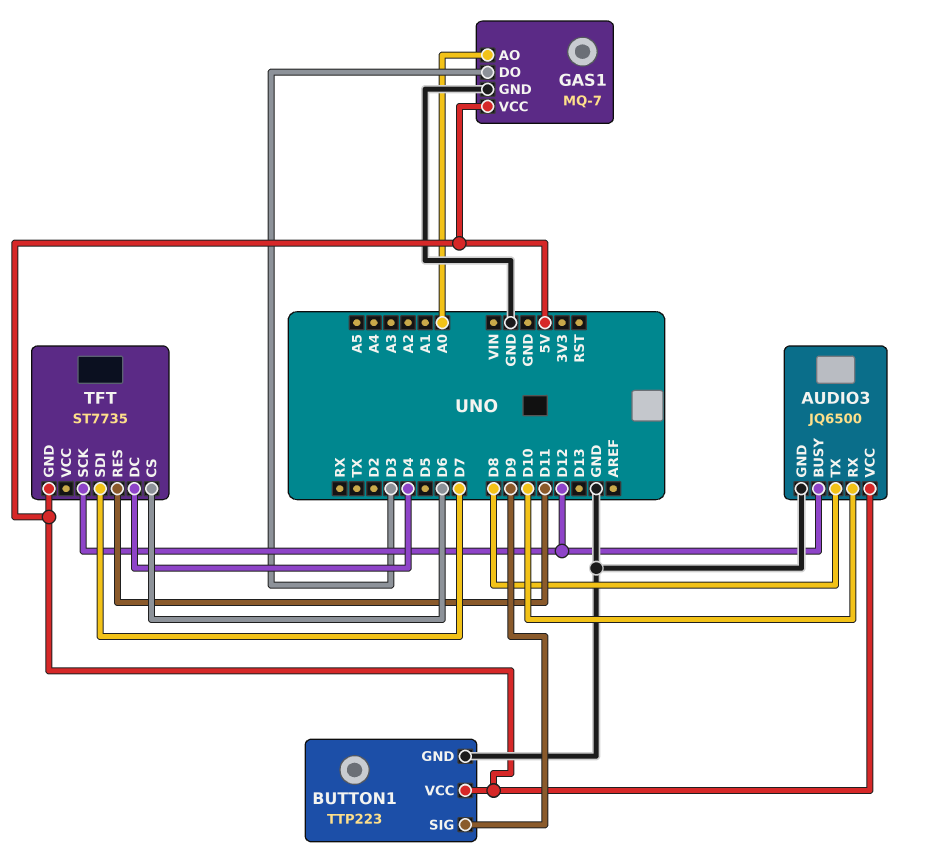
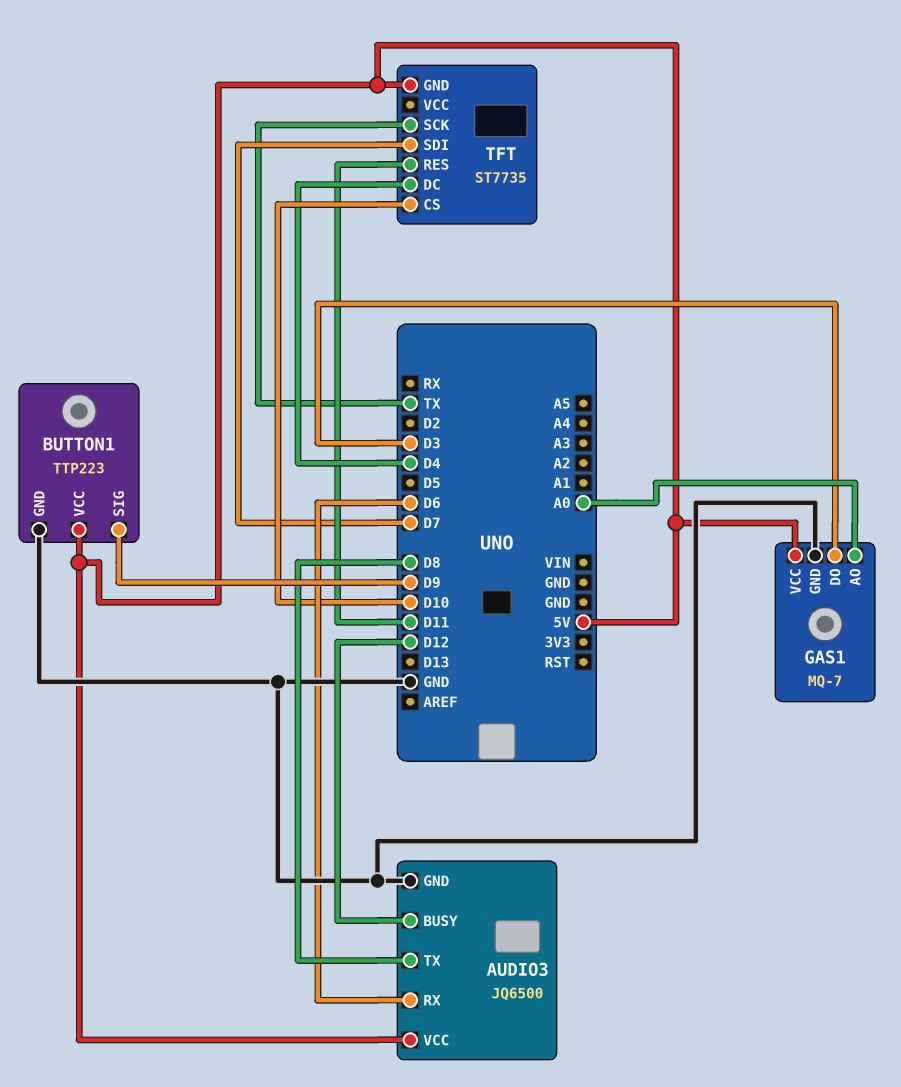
AUDIO3 pin RX: D10 -> D6
TFT pin CS: D6 -> D10
TFT pin SCK: D12 -> TX

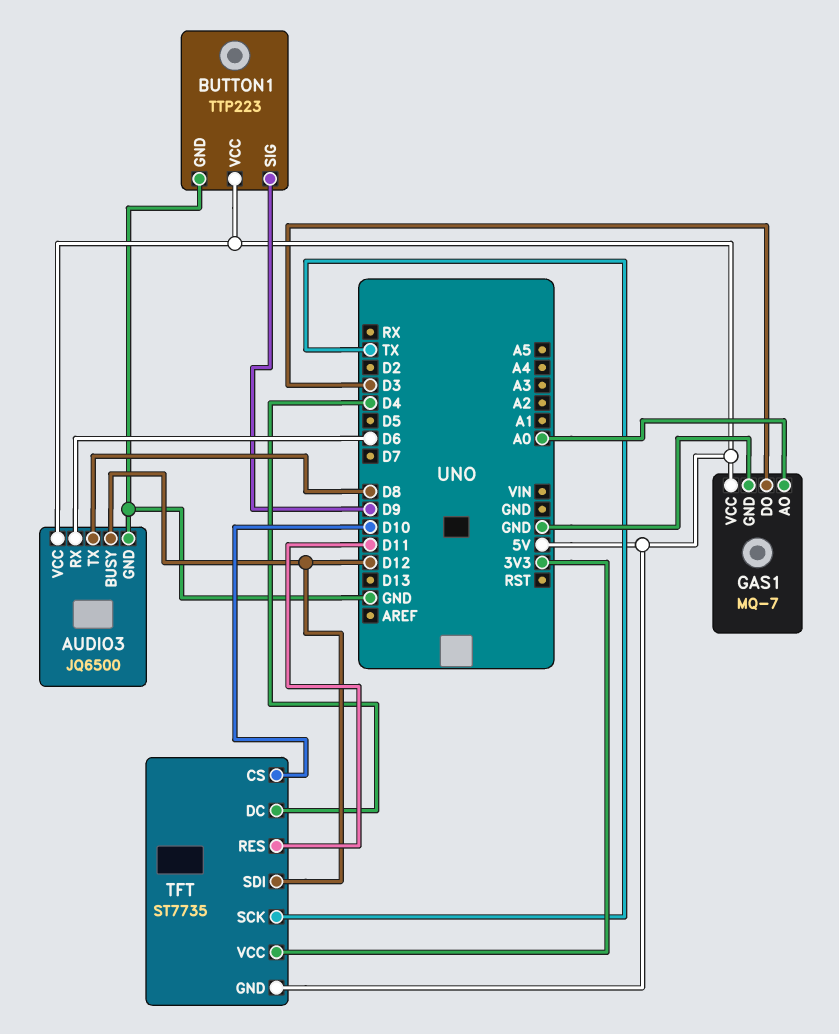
TFT pin SDI: D7 -> D12
TFT pin VCC: none -> 3V3

